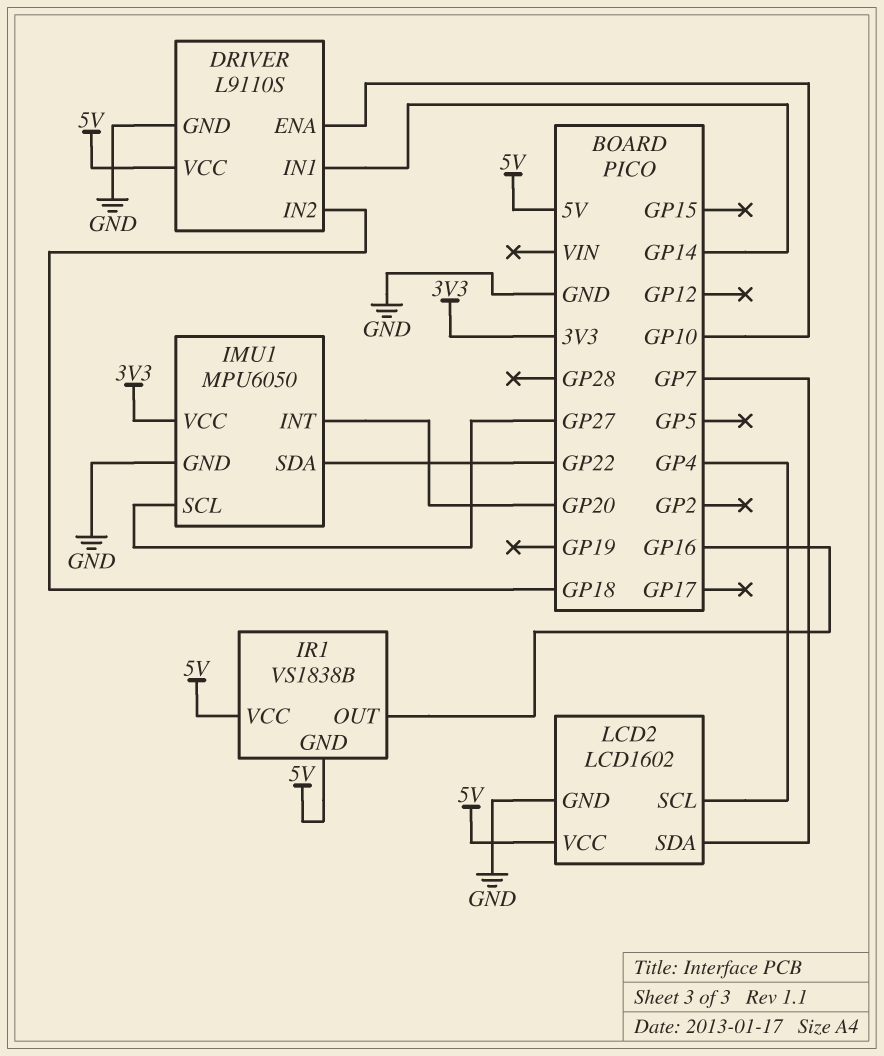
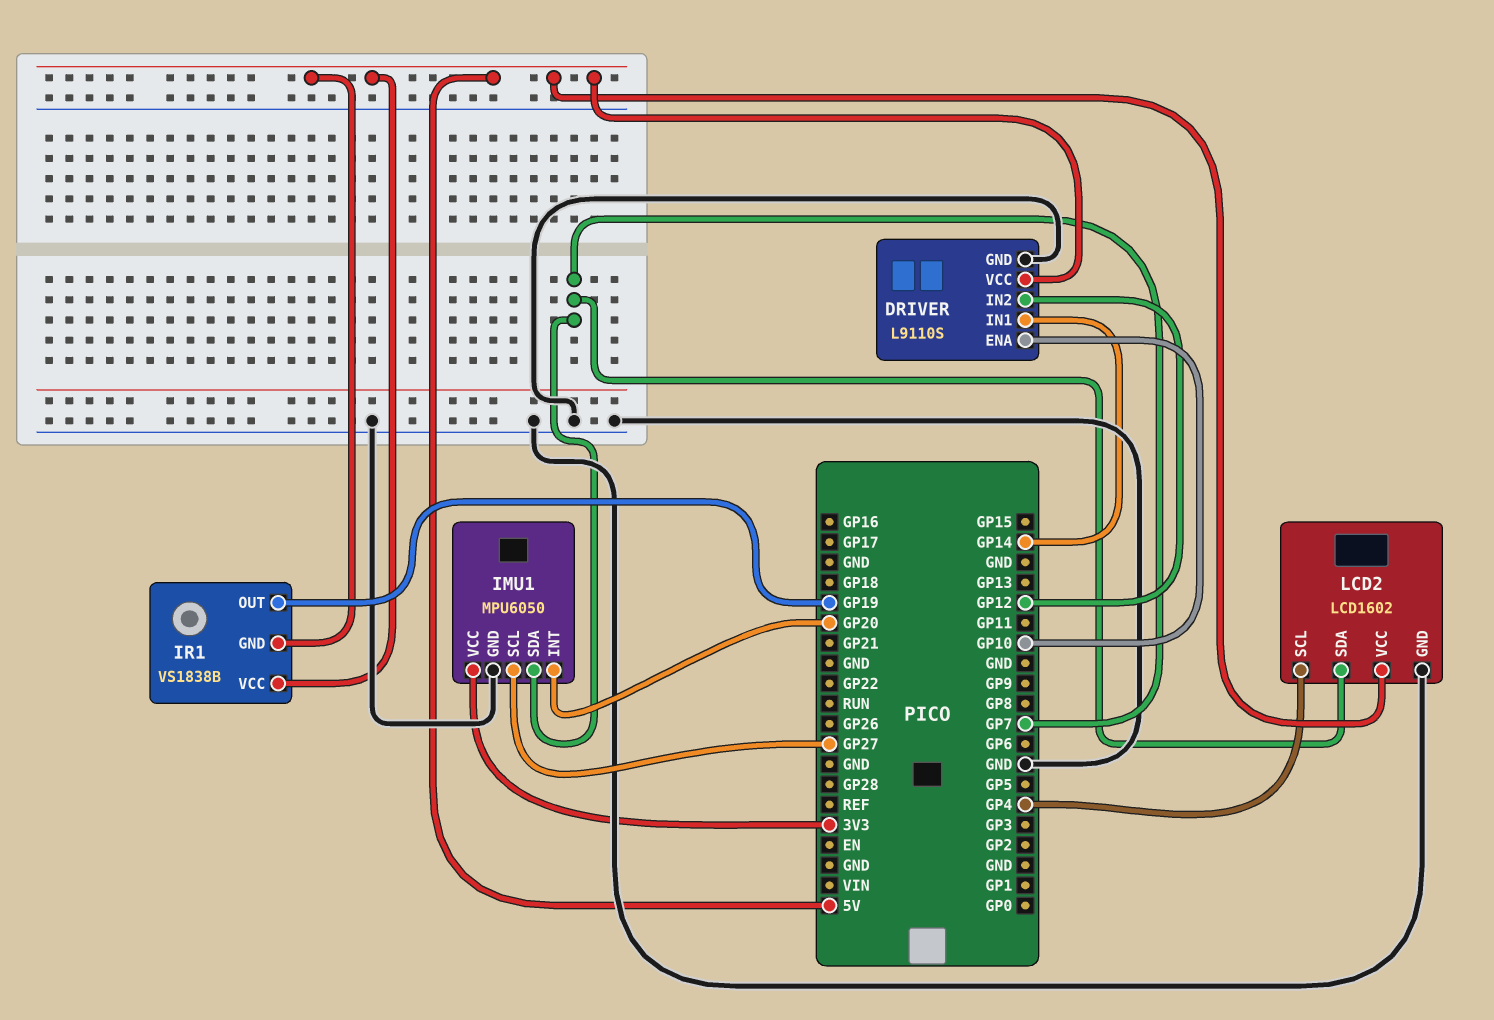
DRIVER pin IN2: GP18 -> GP12
IMU1 pin SDA: GP22 -> GP7
IR1 pin OUT: GP16 -> GP19

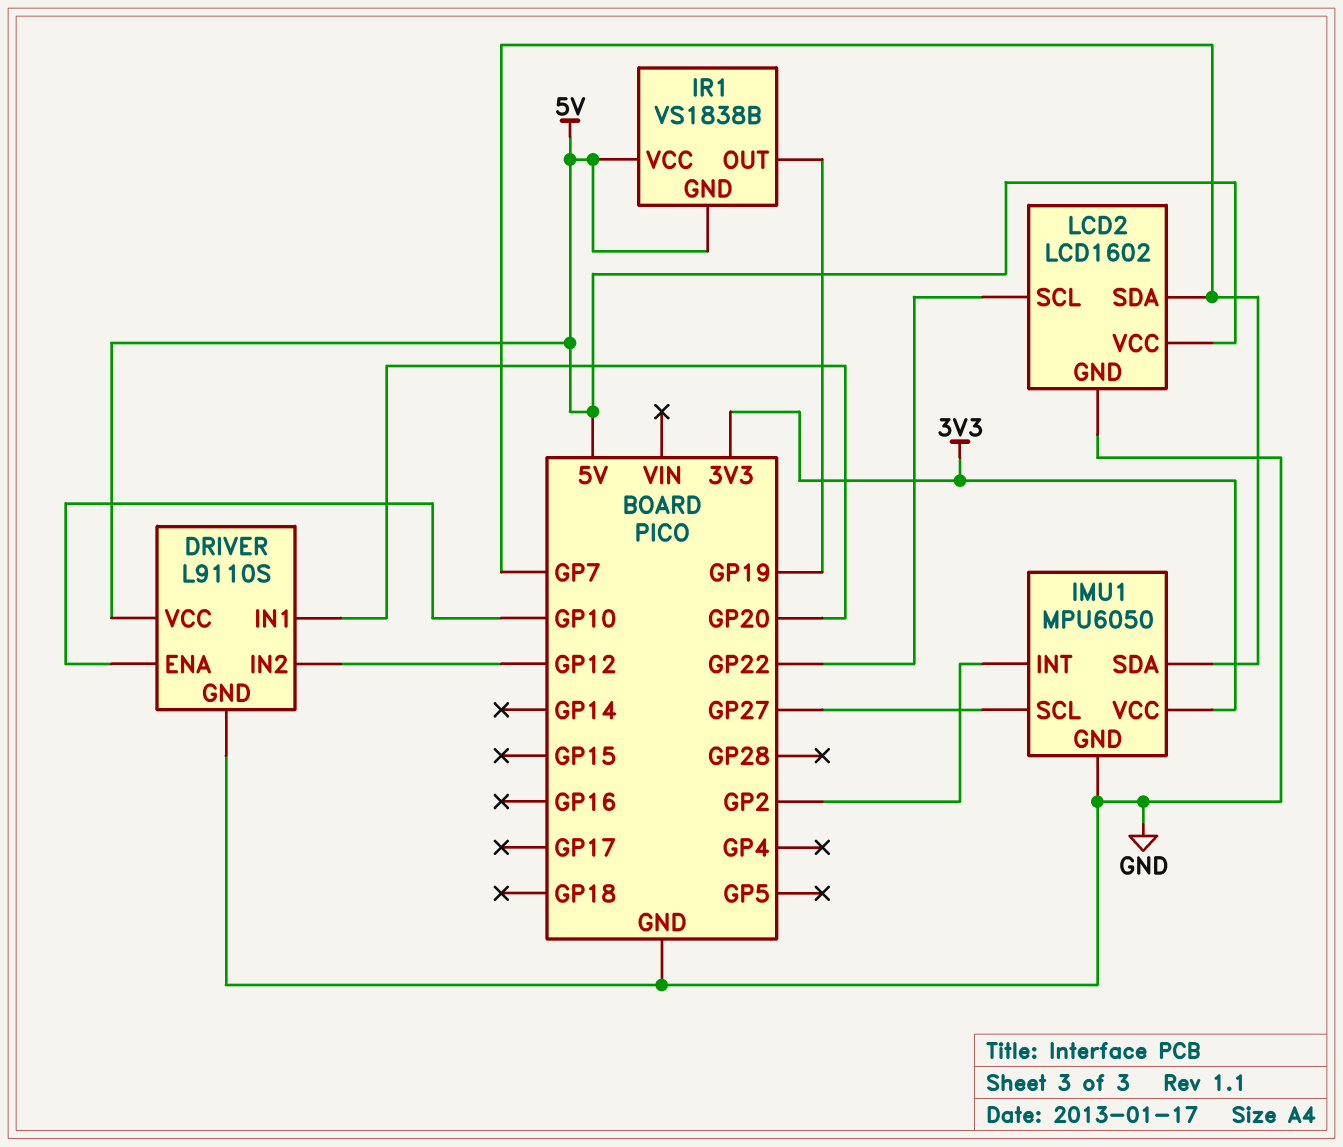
DRIVER pin IN1: GP14 -> GP20
IMU1 pin INT: GP20 -> GP2
LCD2 pin SCL: GP4 -> GP22

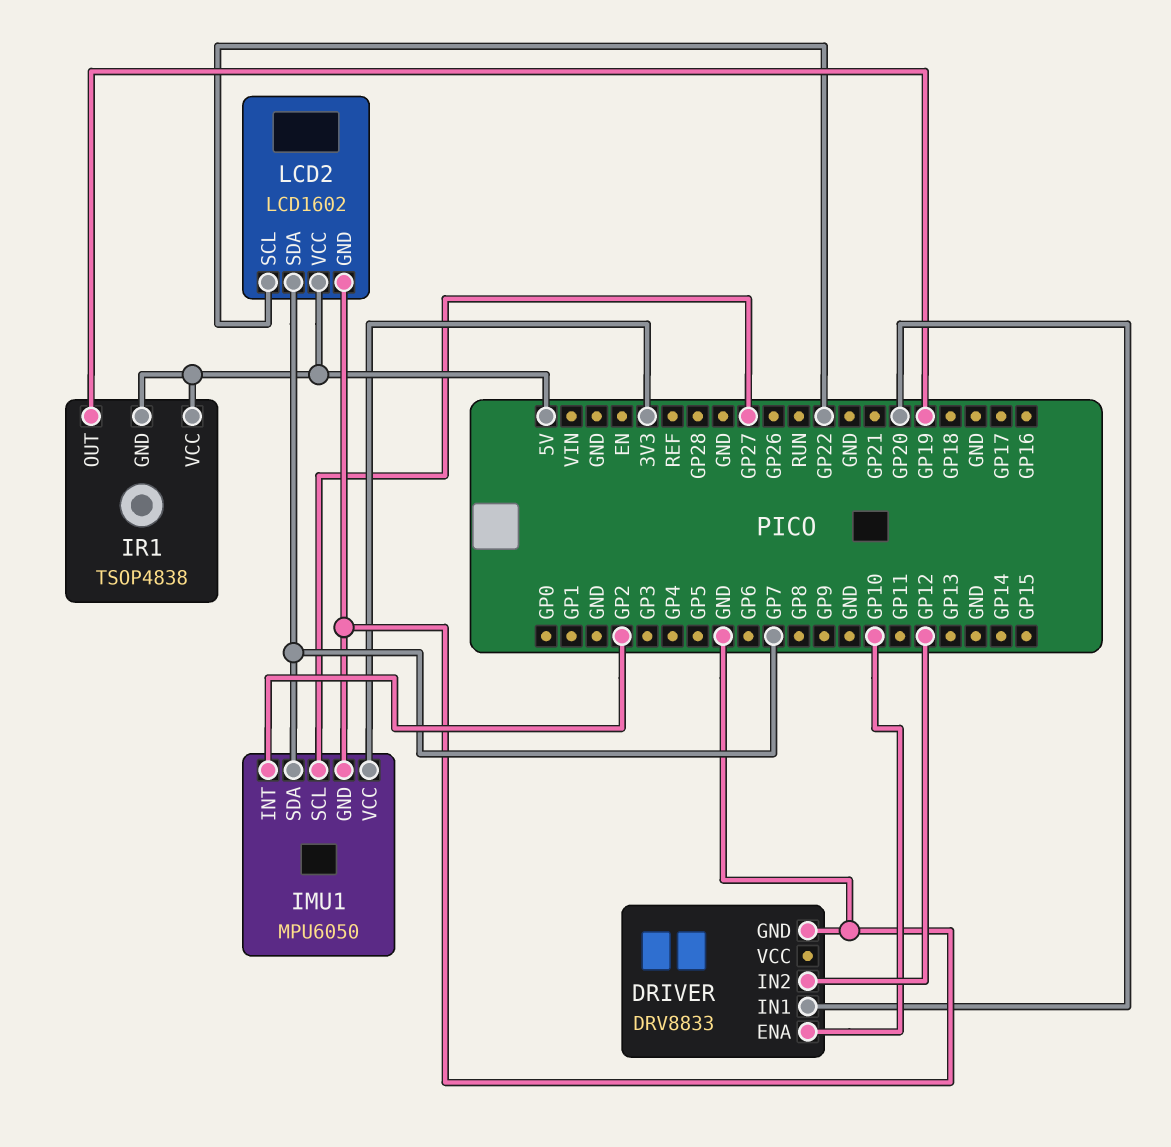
DRIVER: L9110S -> DRV8833
DRIVER pin VCC: 5V -> none
IR1: VS1838B -> TSOP4838

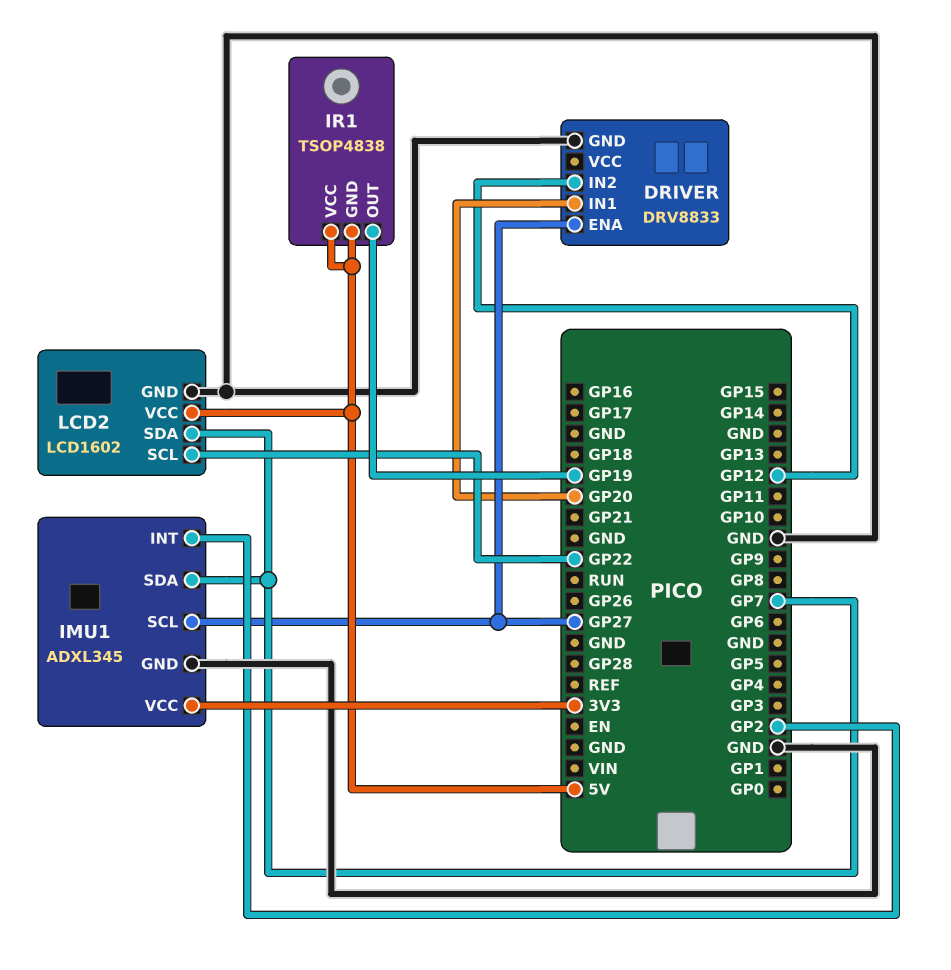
DRIVER pin ENA: GP10 -> GP27
IMU1: MPU6050 -> ADXL345

